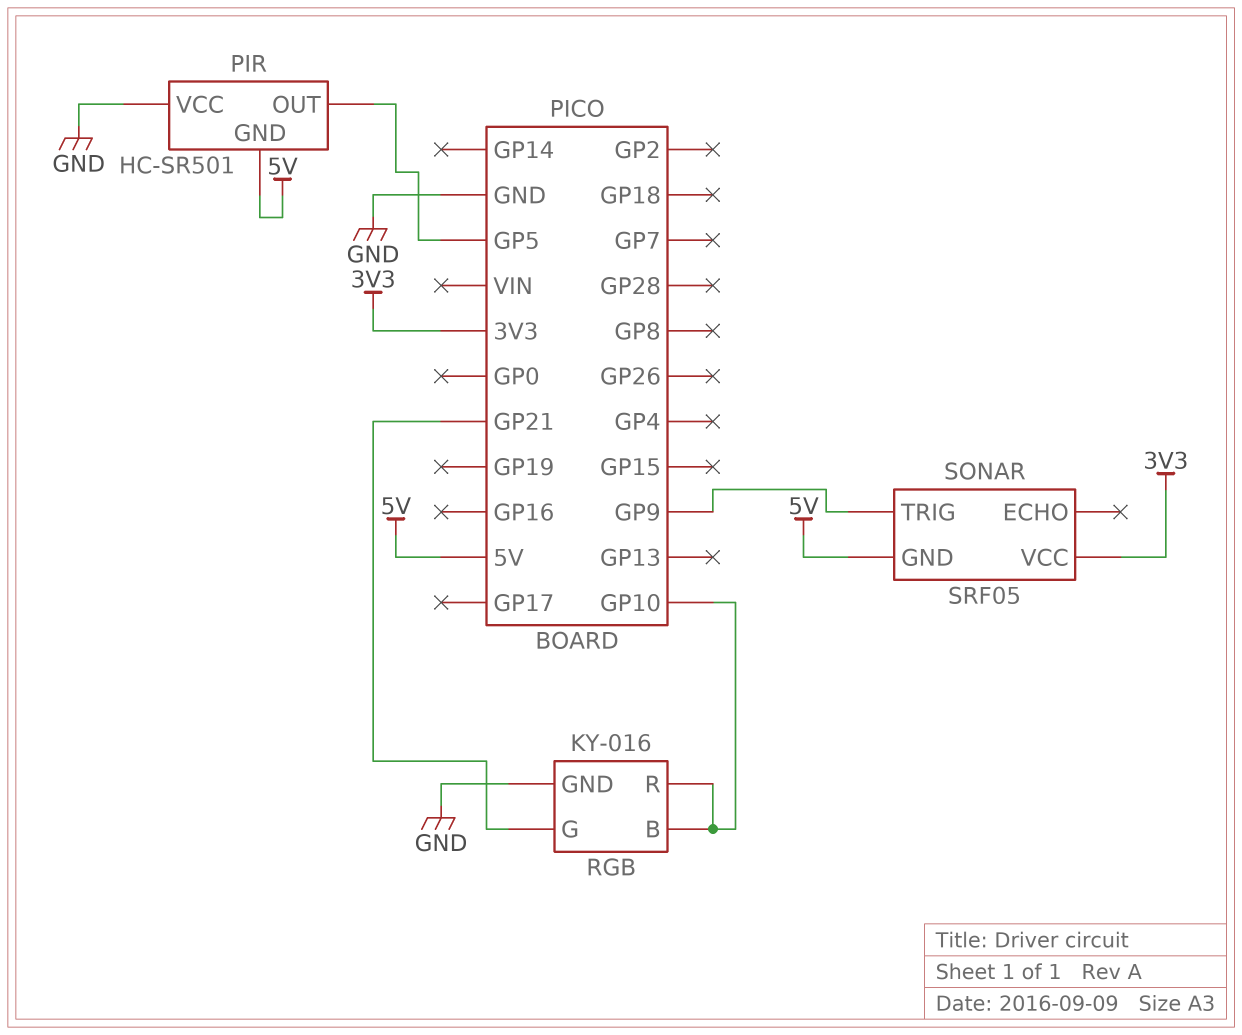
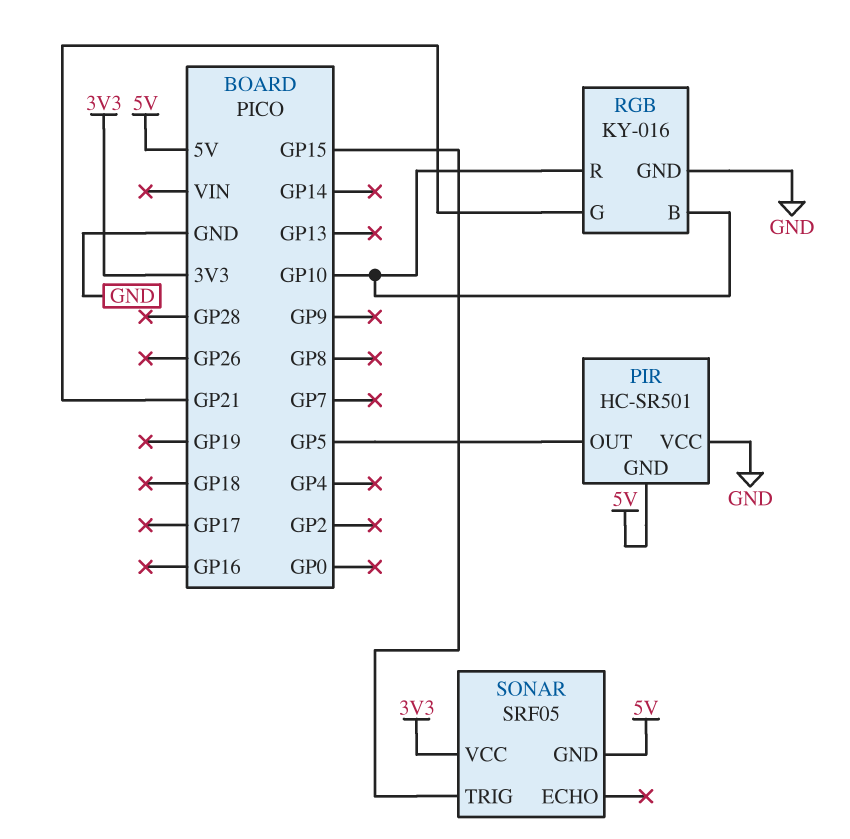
SONAR pin TRIG: GP9 -> GP15

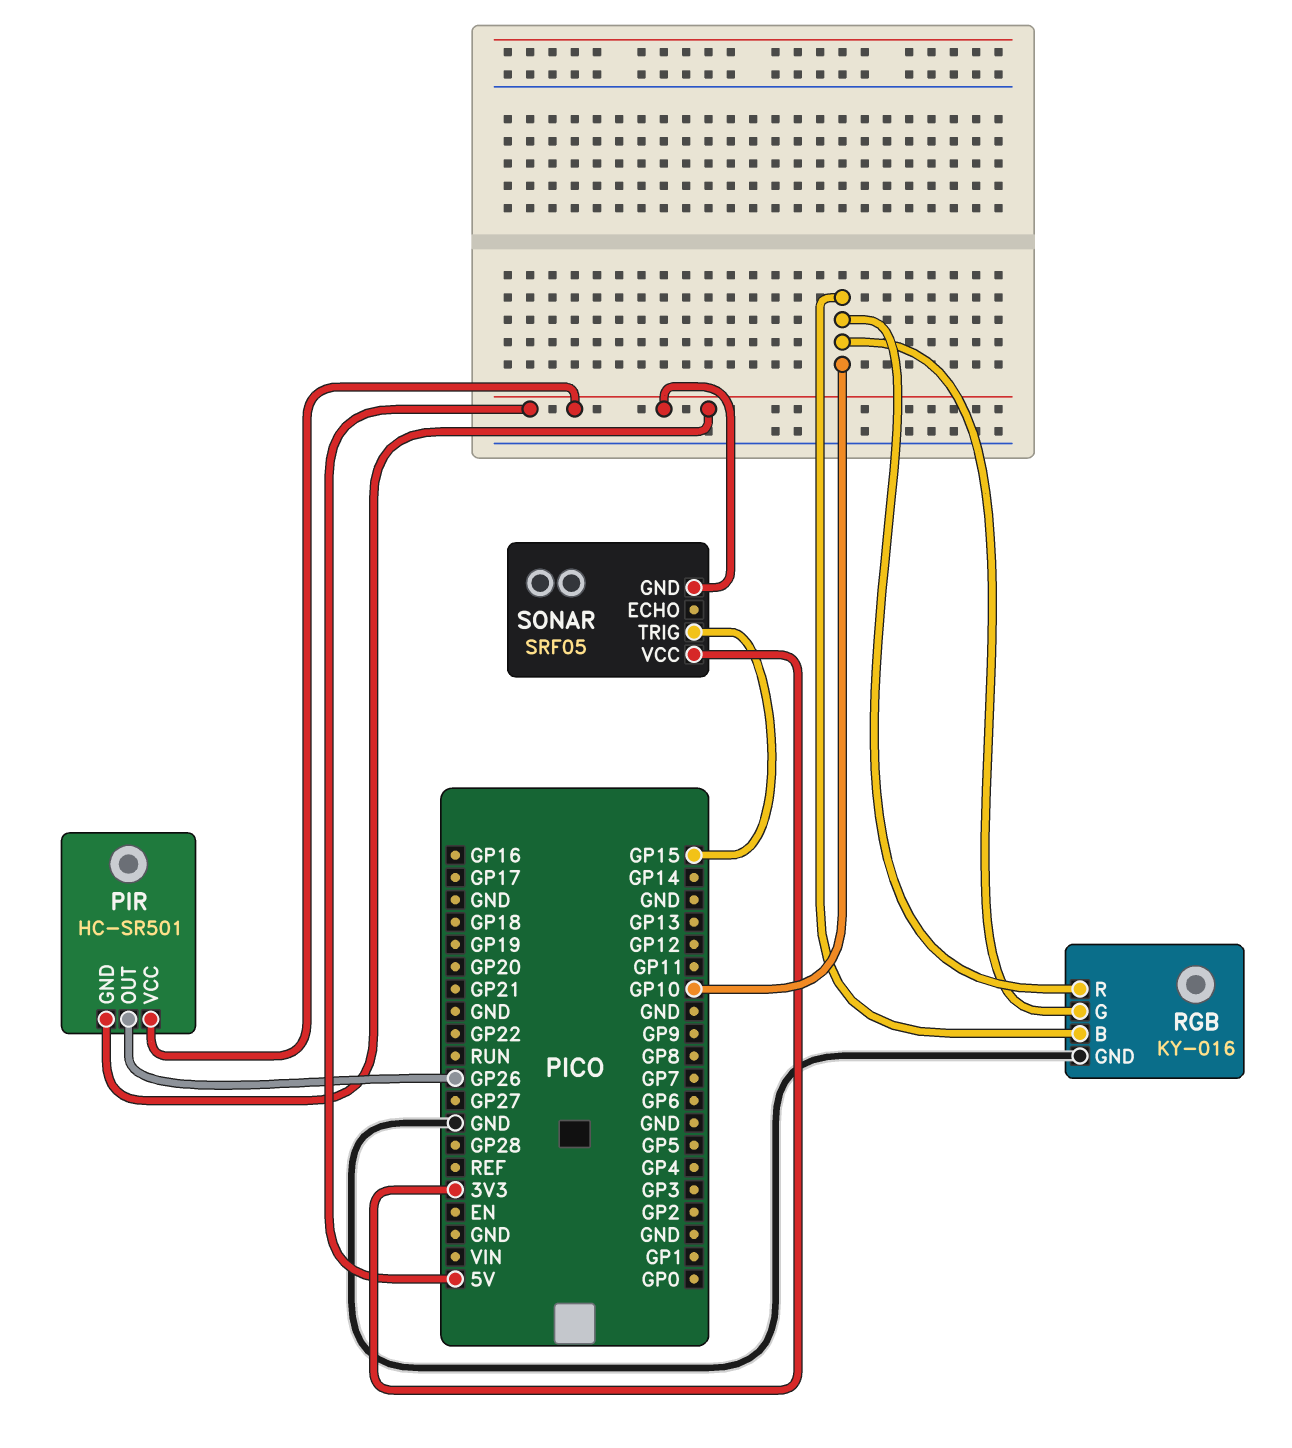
PIR pin OUT: GP5 -> GP26
PIR pin VCC: GND -> 5V
RGB pin G: GP21 -> GP10

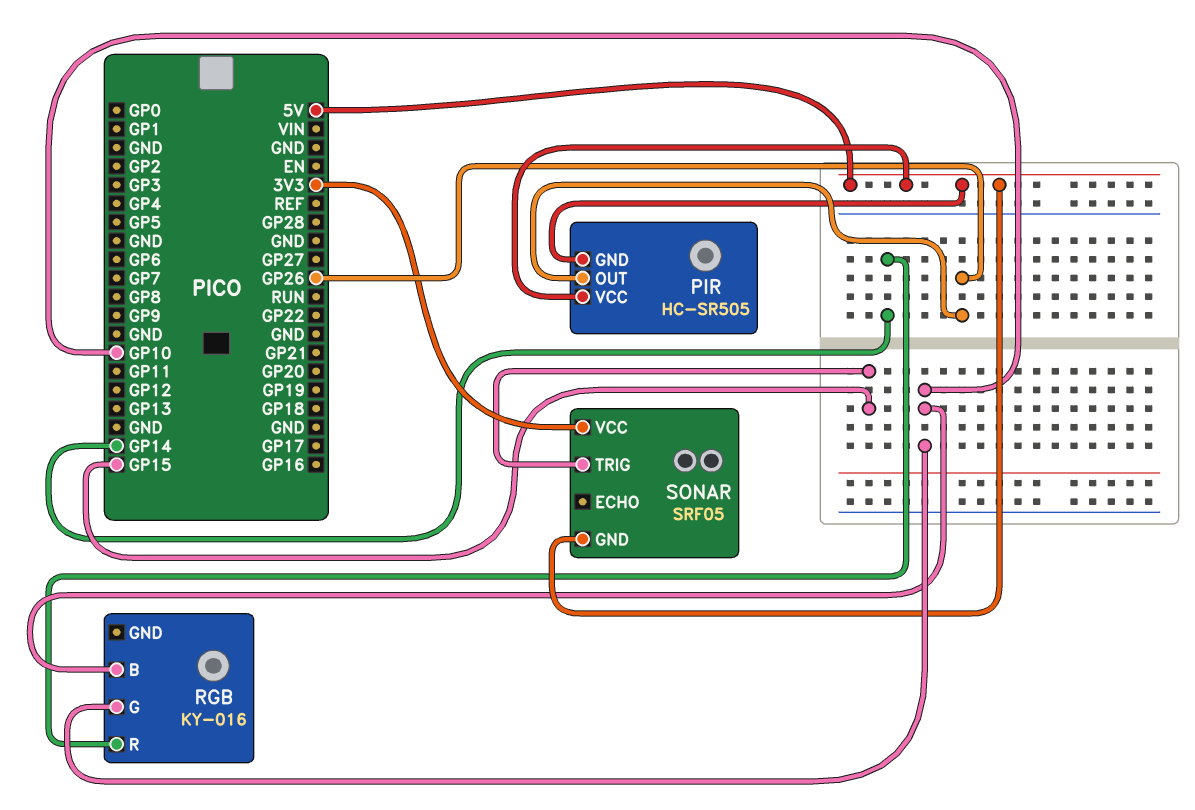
PIR: HC-SR501 -> HC-SR505
RGB pin GND: GND -> none
RGB pin R: GP10 -> GP14

